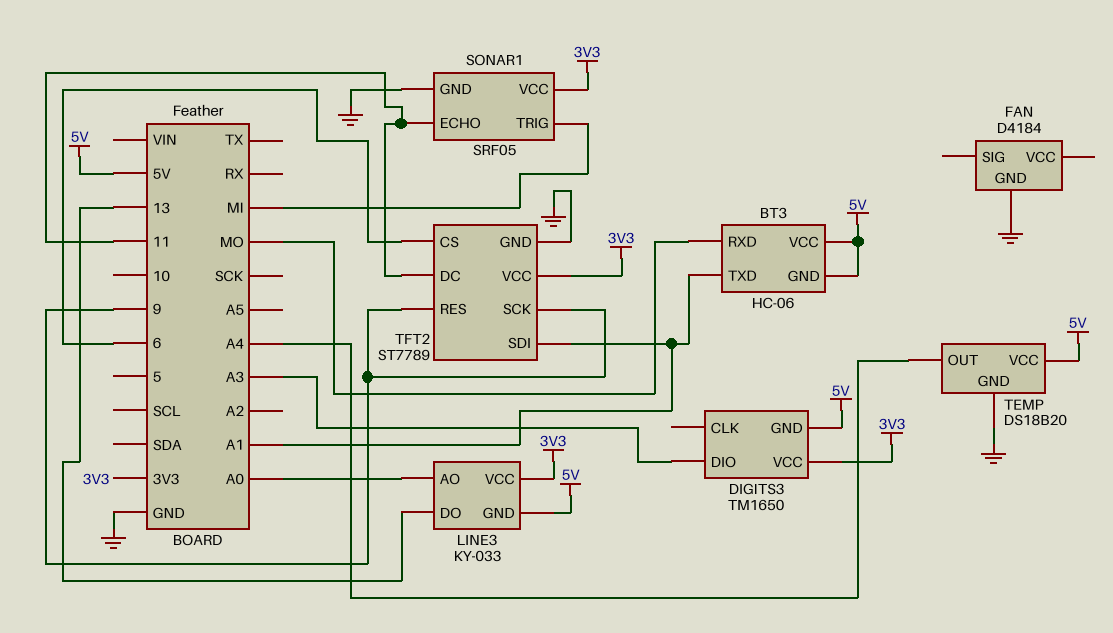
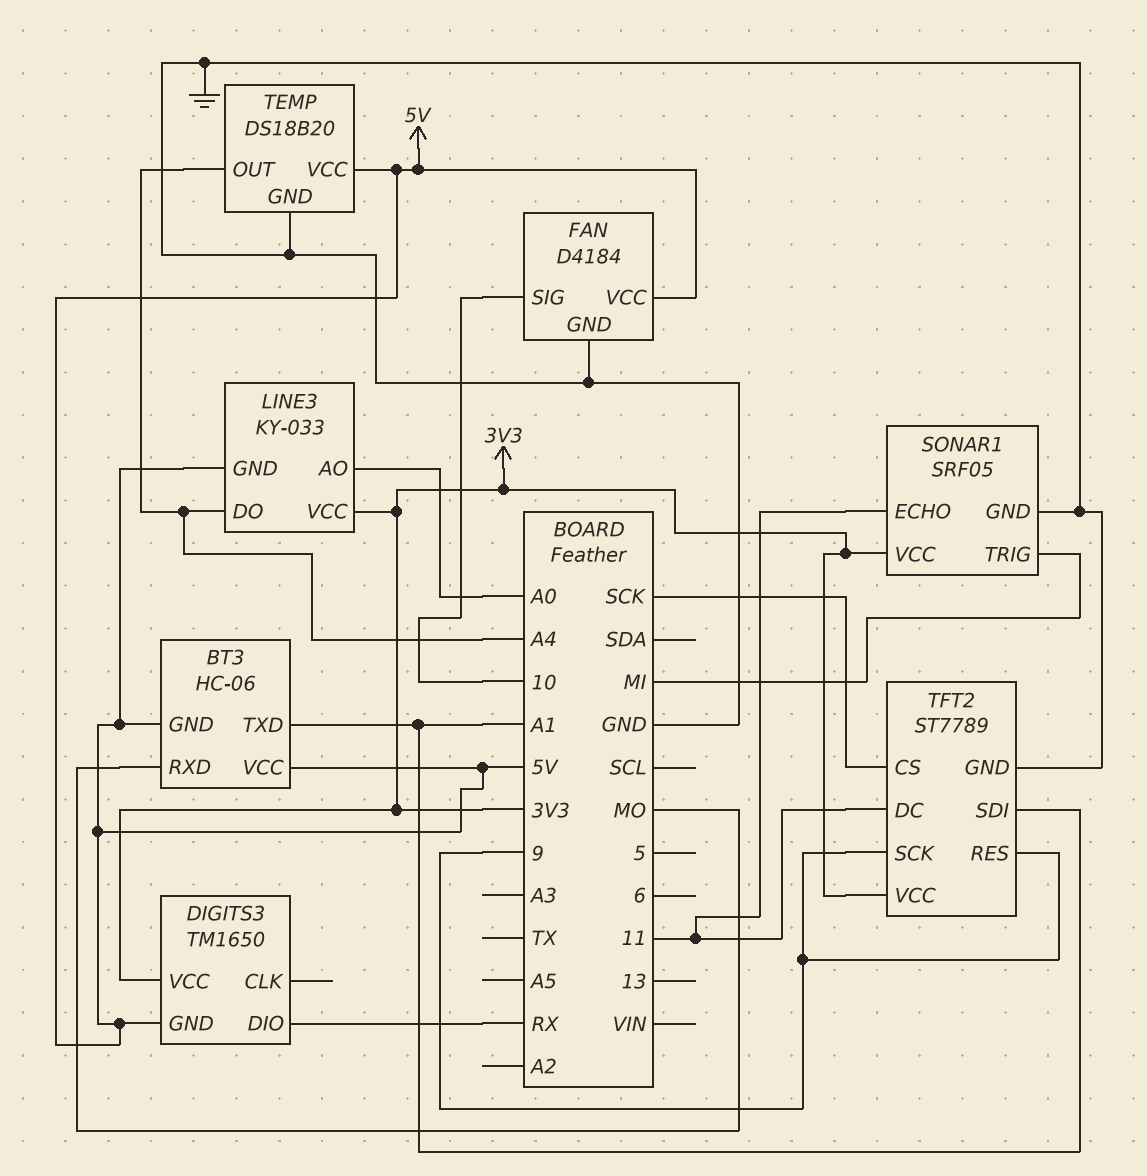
DIGITS3 pin DIO: A3 -> RX
FAN pin SIG: none -> 10
FAN pin VCC: none -> 5V
LINE3 pin DO: 13 -> A4
TFT2 pin CS: 6 -> SCK

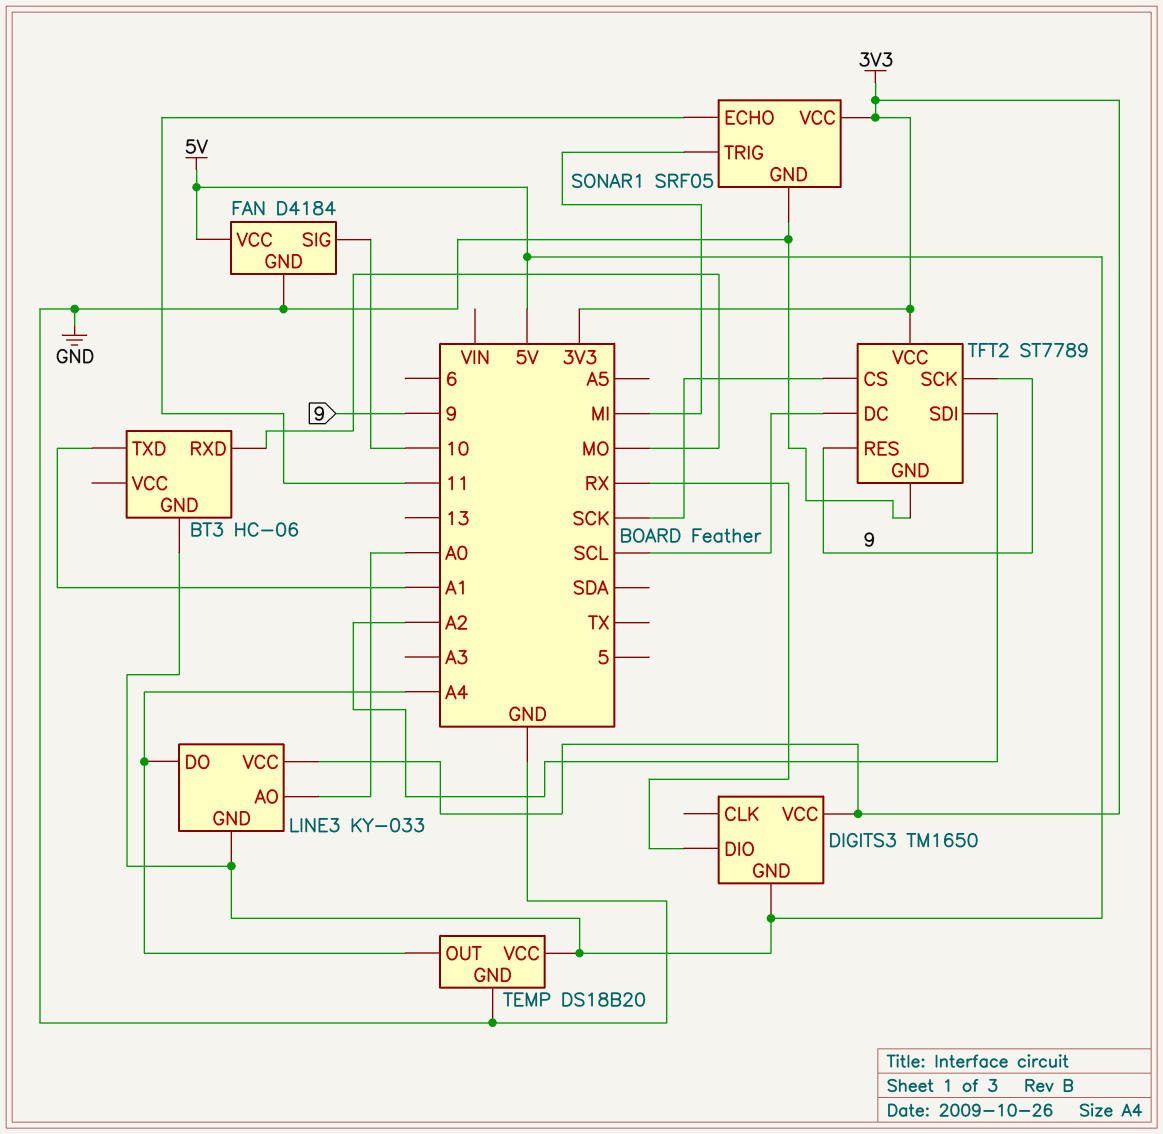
BT3 pin VCC: 5V -> none
TFT2 pin DC: 11 -> SCL
TFT2 pin SDI: A1 -> A2

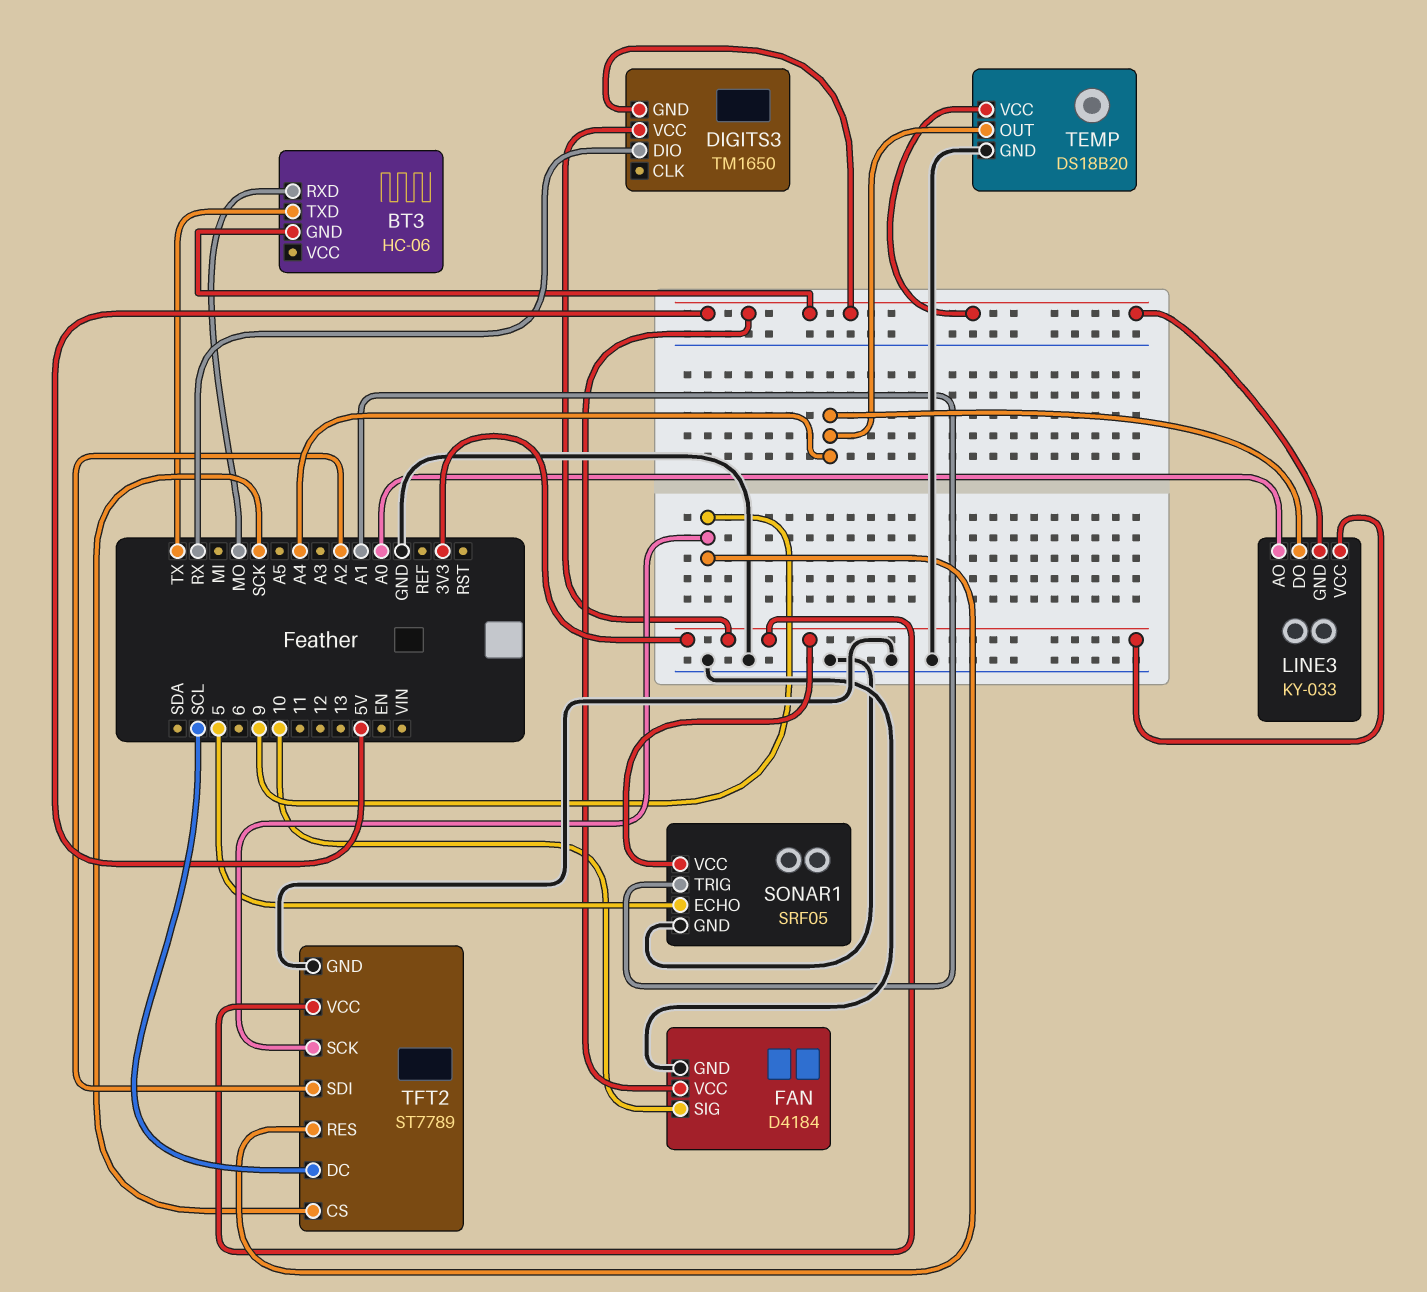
BT3 pin TXD: A1 -> TX
SONAR1 pin ECHO: 11 -> 5
SONAR1 pin TRIG: MI -> A1

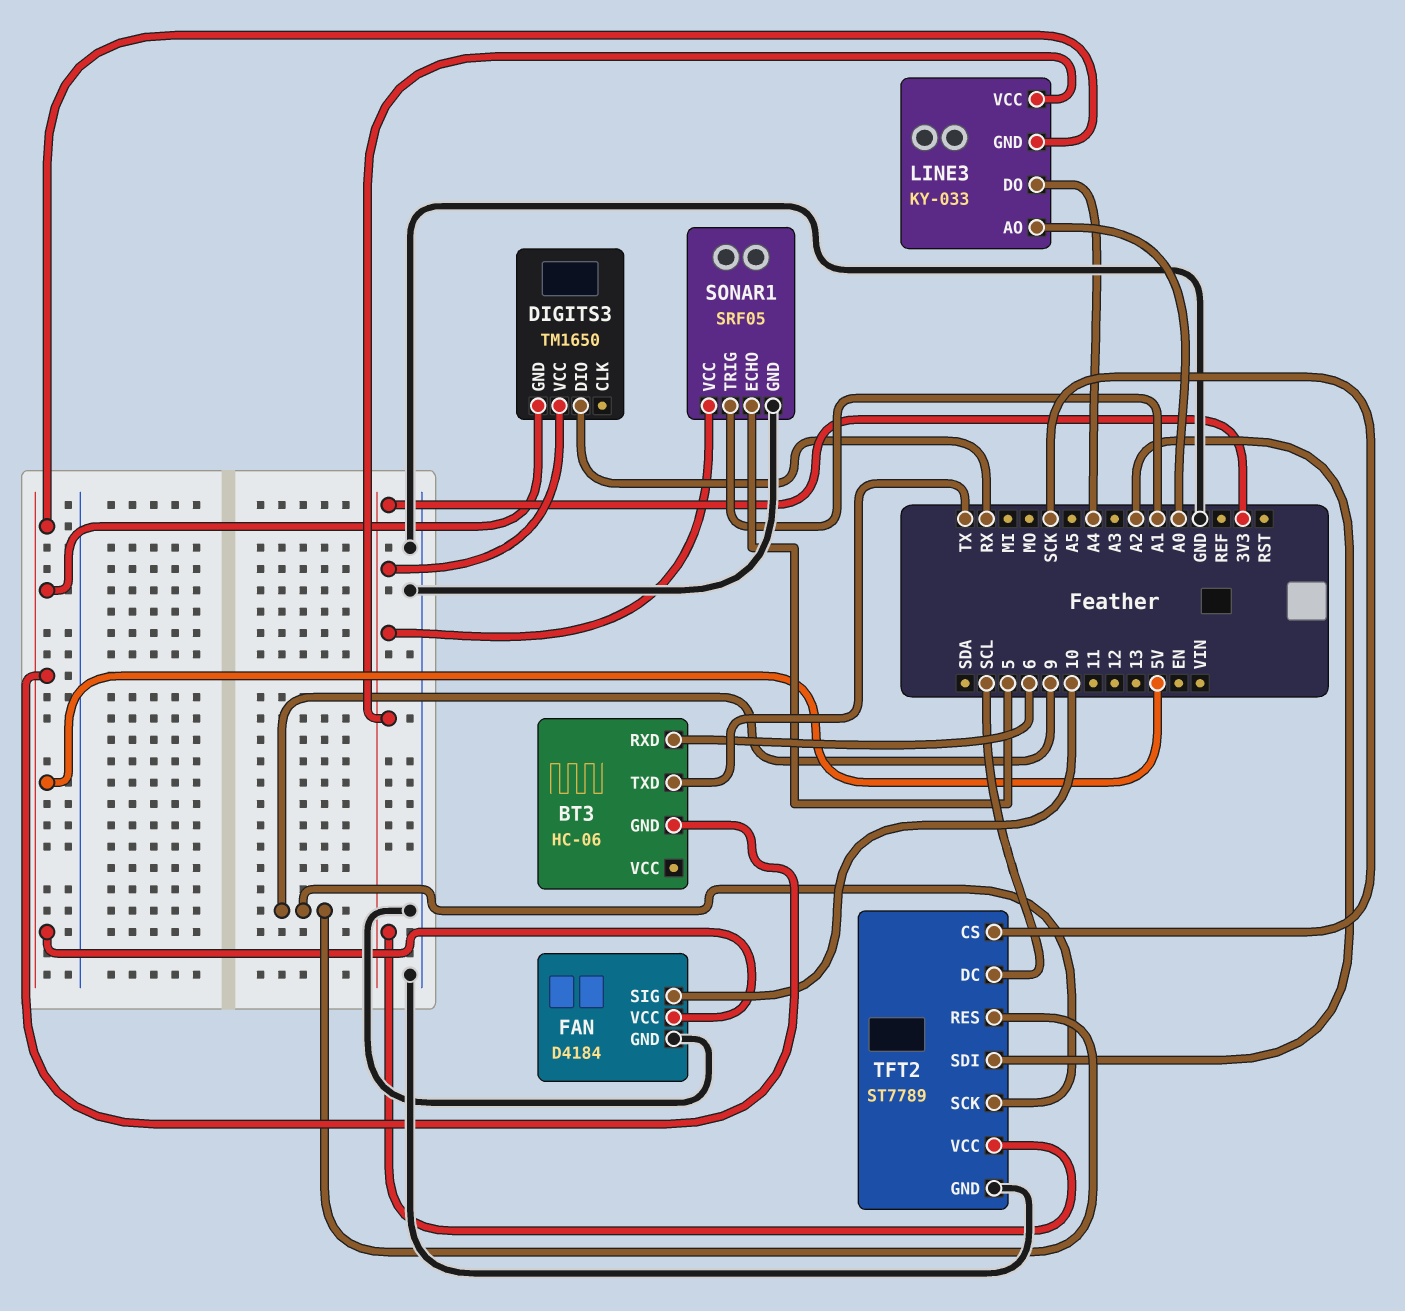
BT3 pin RXD: MO -> 6
TEMP: DS18B20 -> none
TEMP pin GND: GND -> none
TEMP pin OUT: A4 -> none
TEMP pin VCC: 5V -> none

